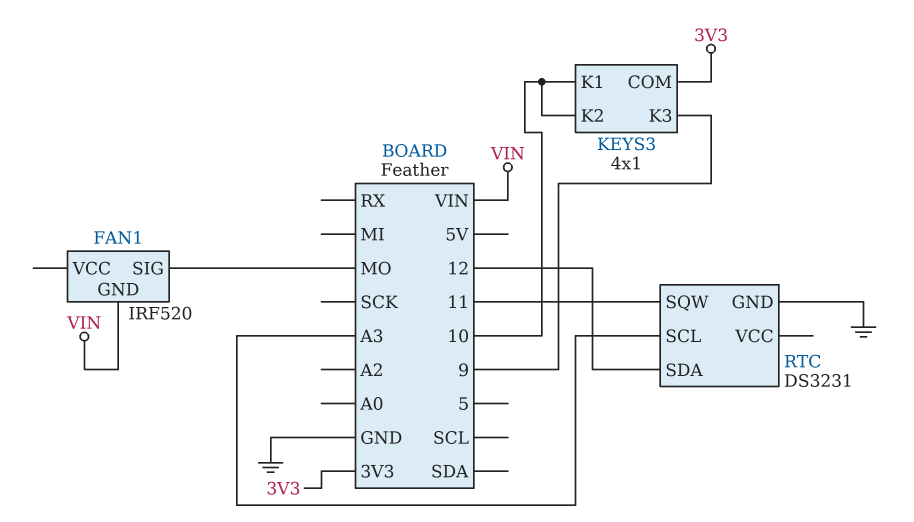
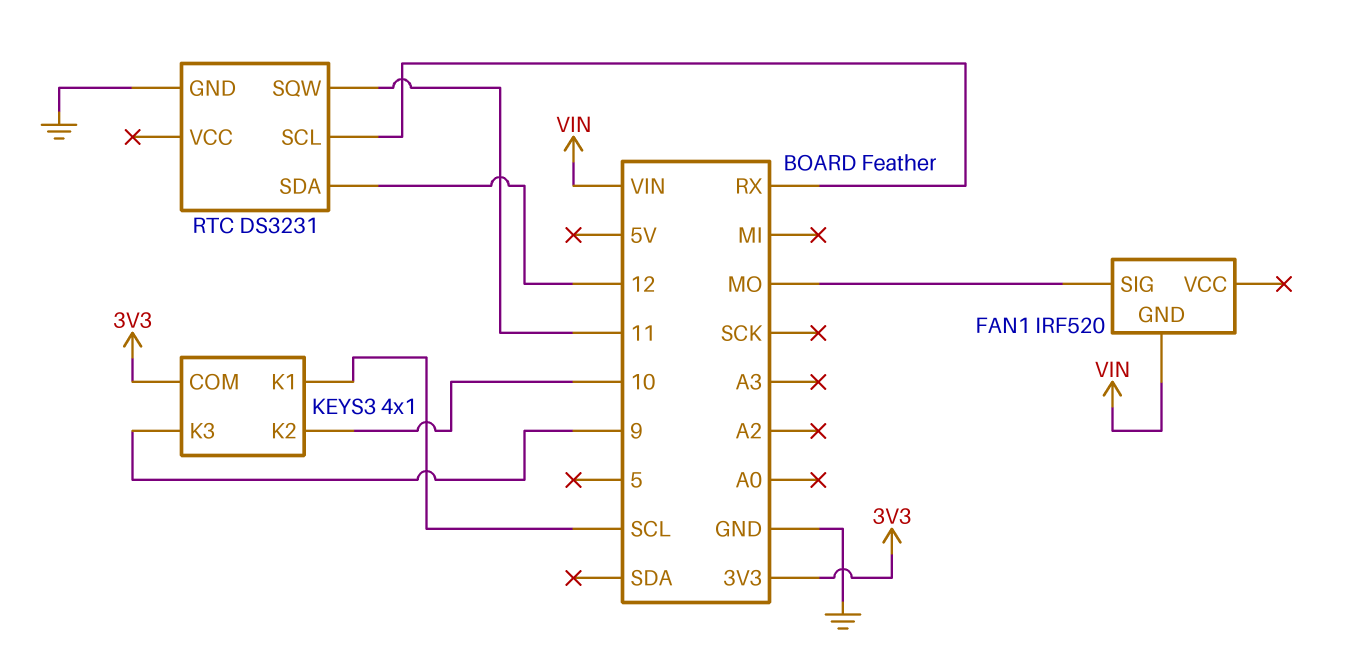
KEYS3 pin K1: 10 -> SCL
RTC pin SCL: A3 -> RX

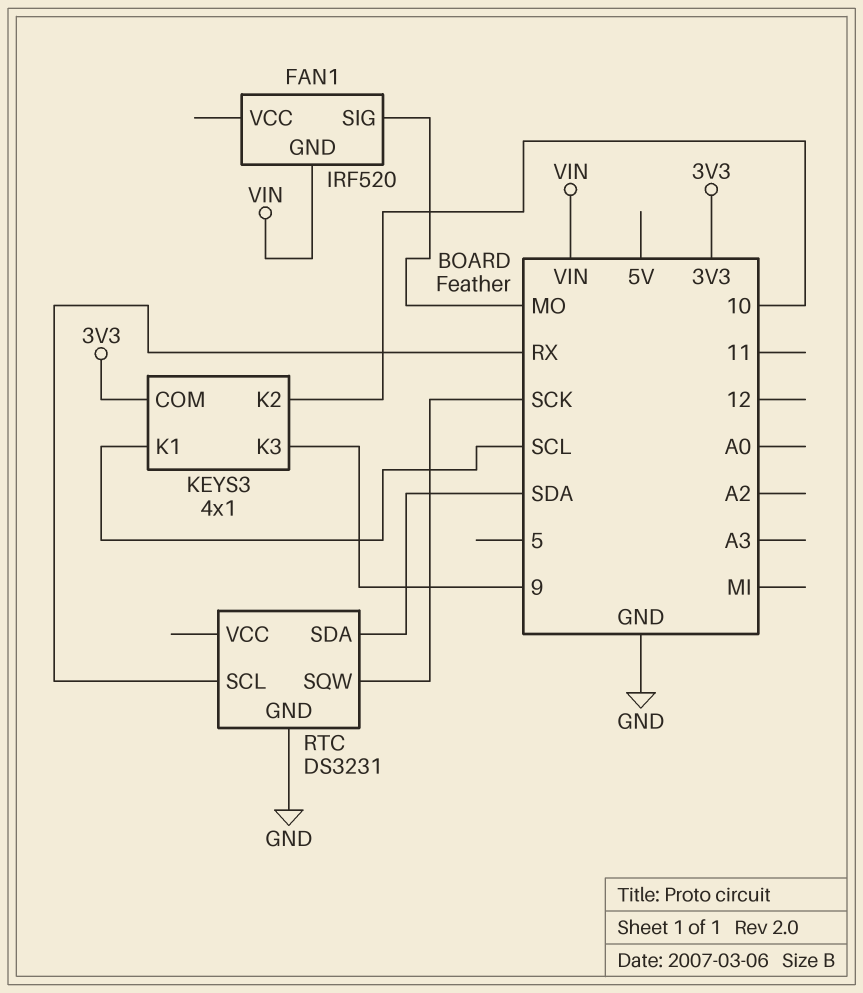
RTC pin SDA: 12 -> SDA
RTC pin SQW: 11 -> SCK

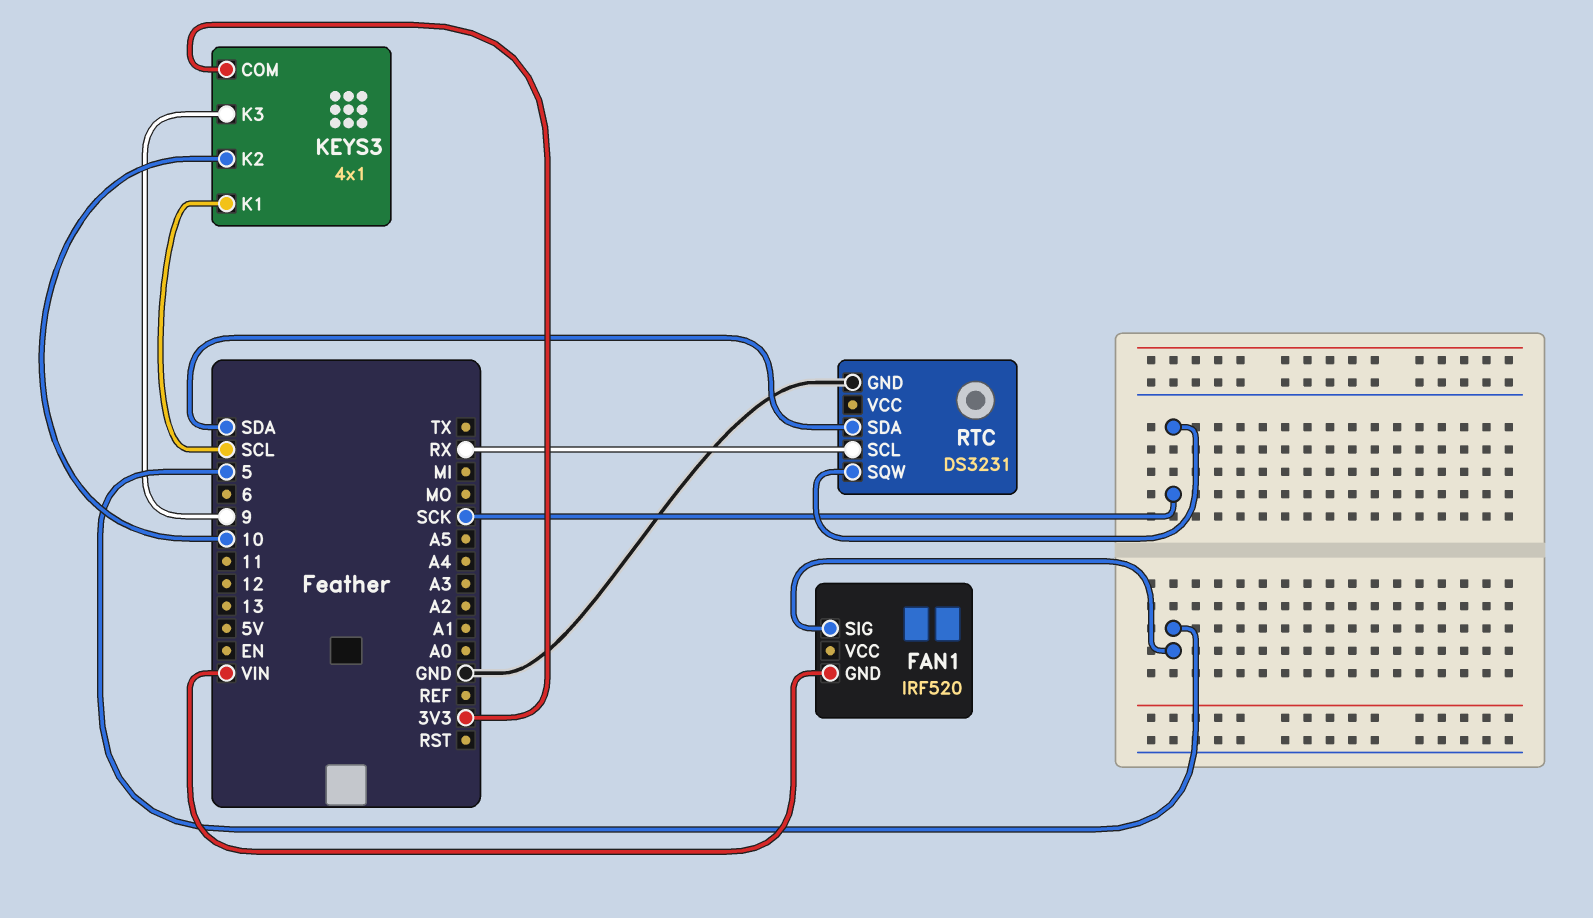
FAN1 pin SIG: MO -> 5

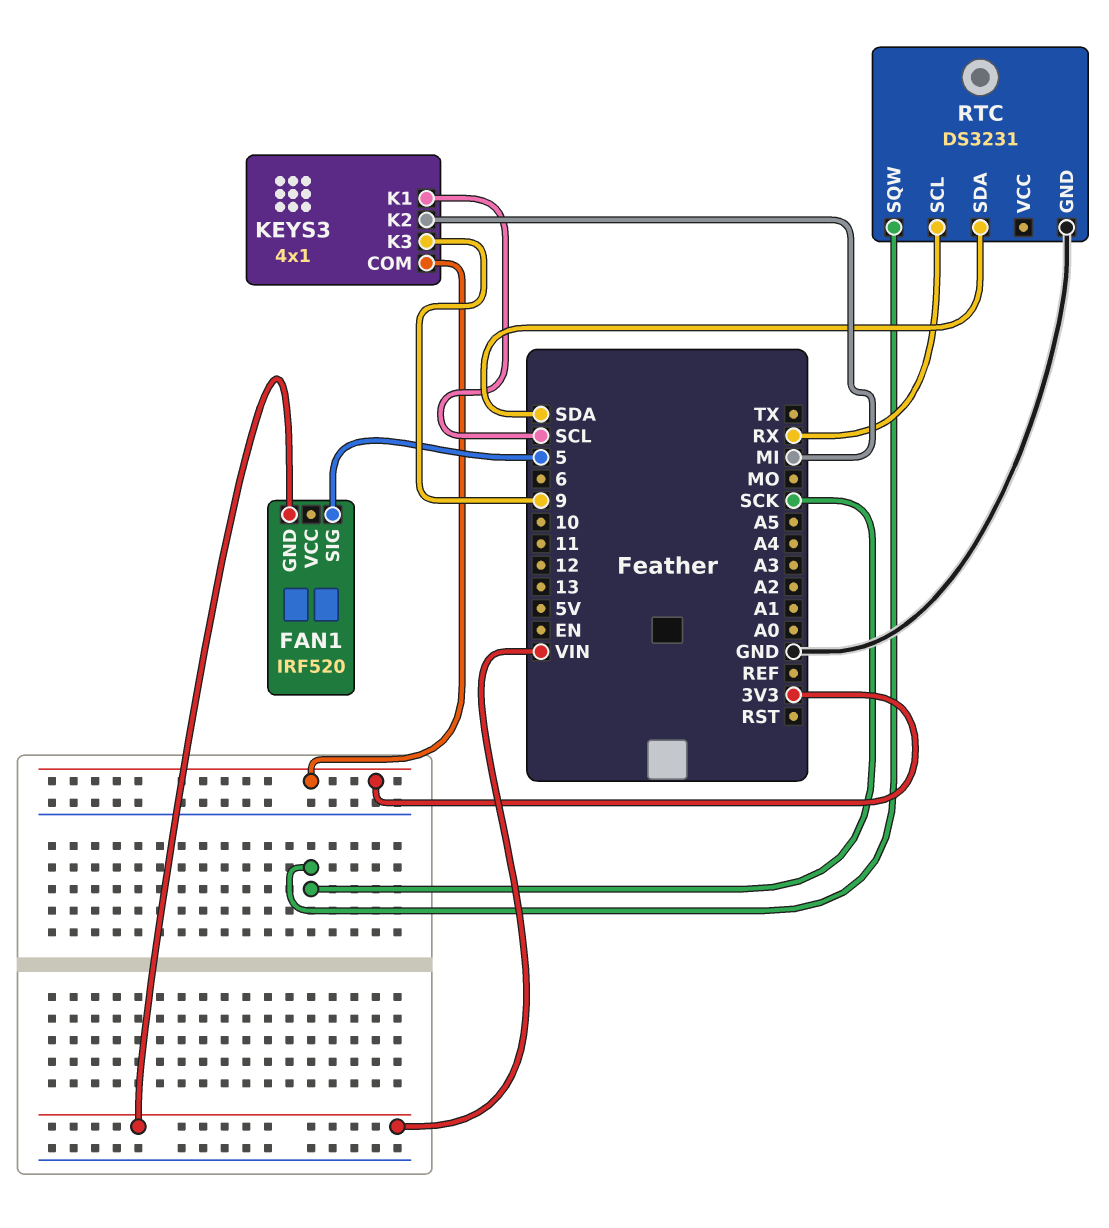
KEYS3 pin K2: 10 -> MI

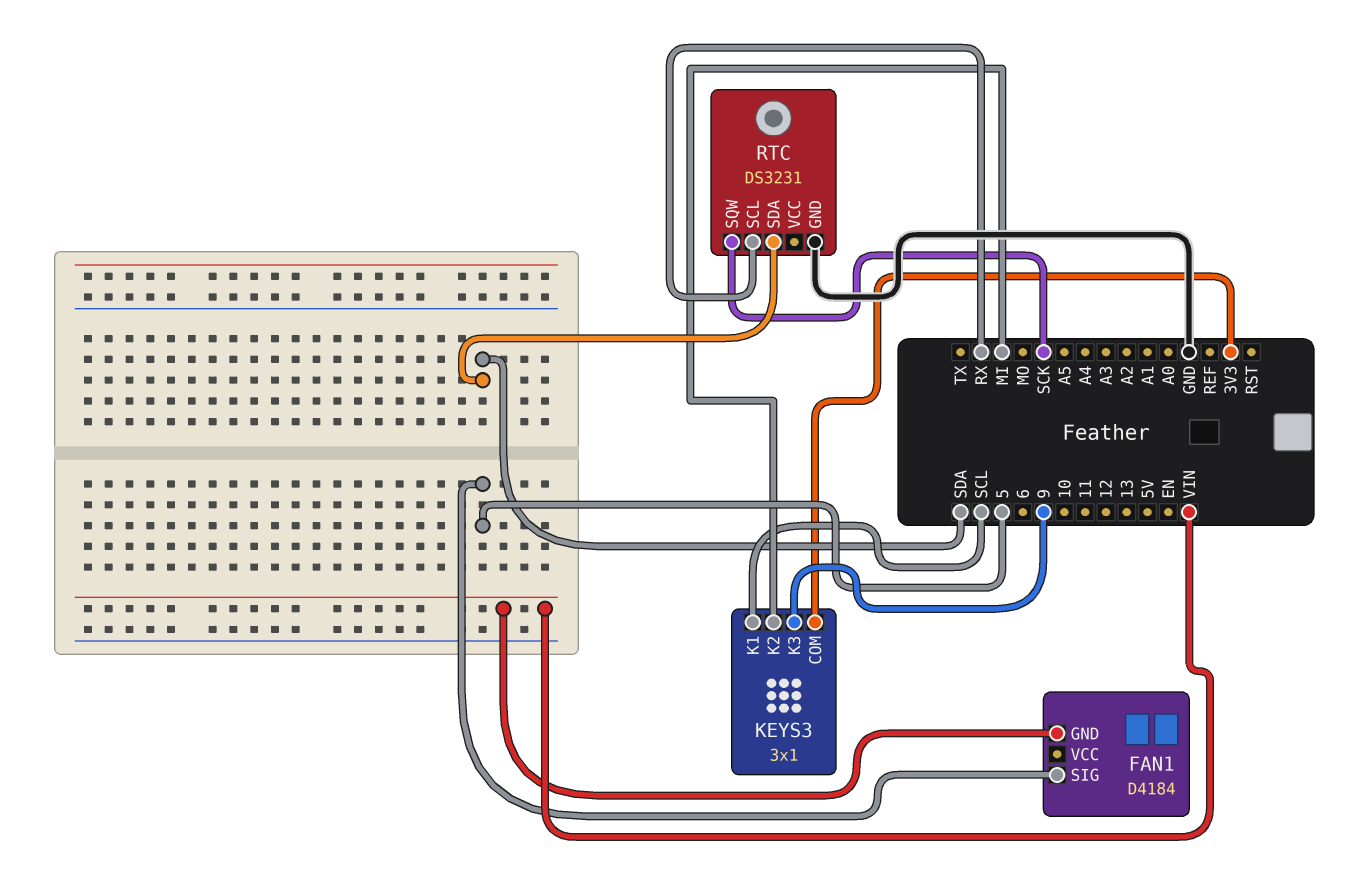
FAN1: IRF520 -> D4184
KEYS3: 4x1 -> 3x1

